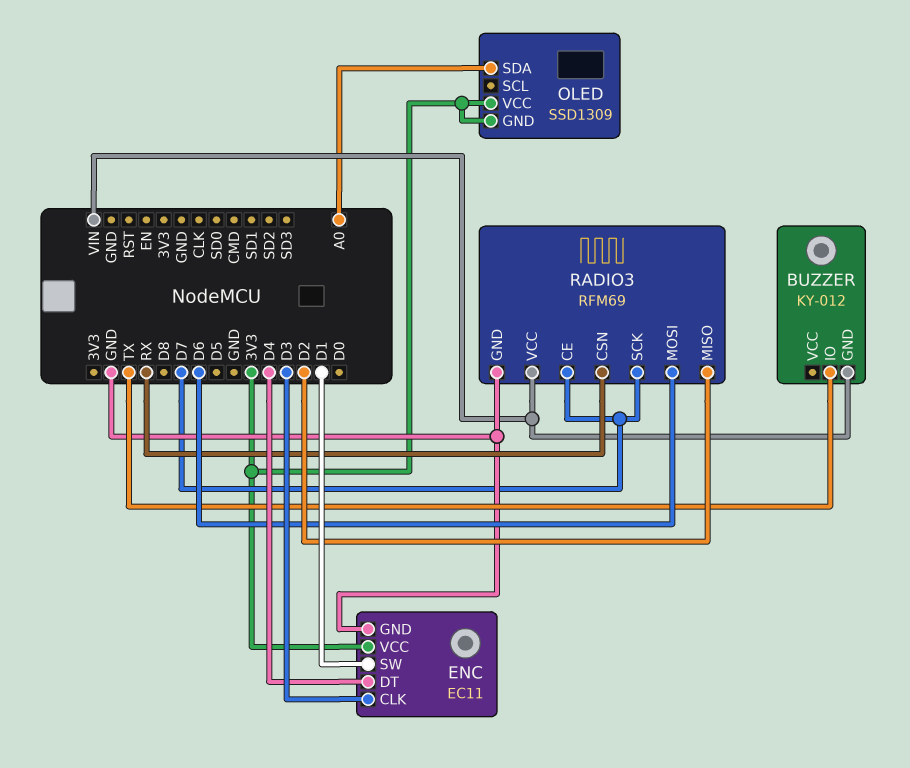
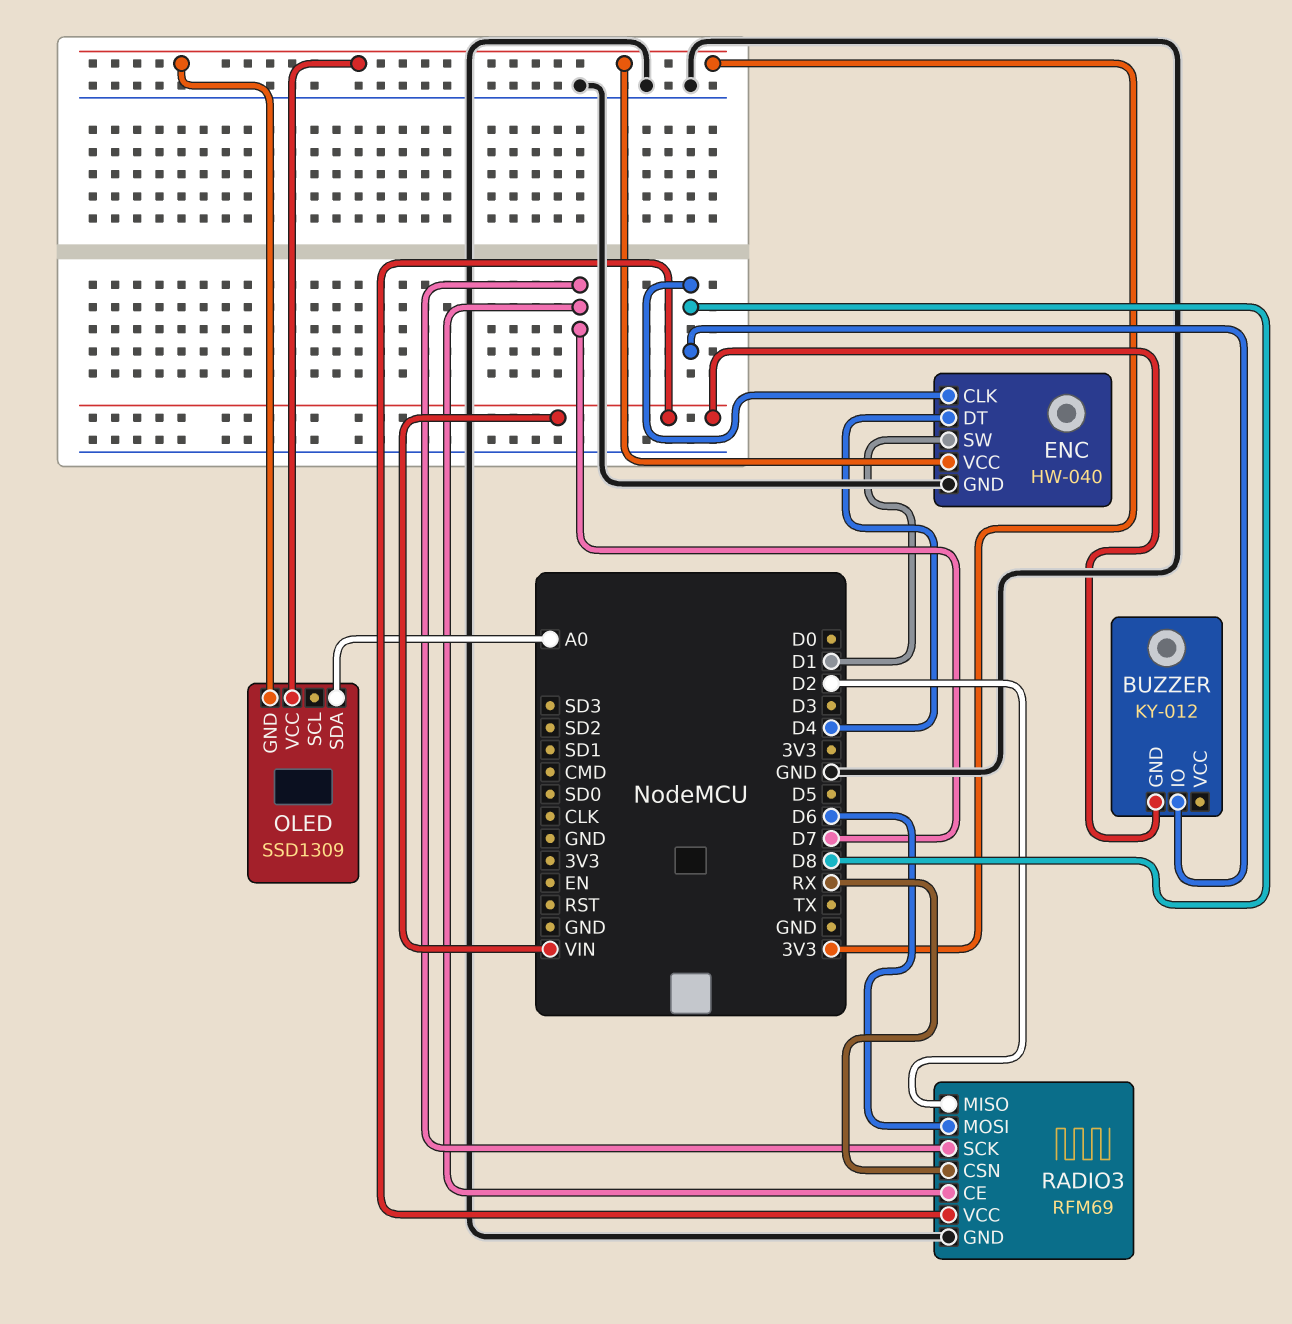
BUZZER pin IO: TX -> D8
ENC: EC11 -> HW-040
ENC pin CLK: D3 -> D8

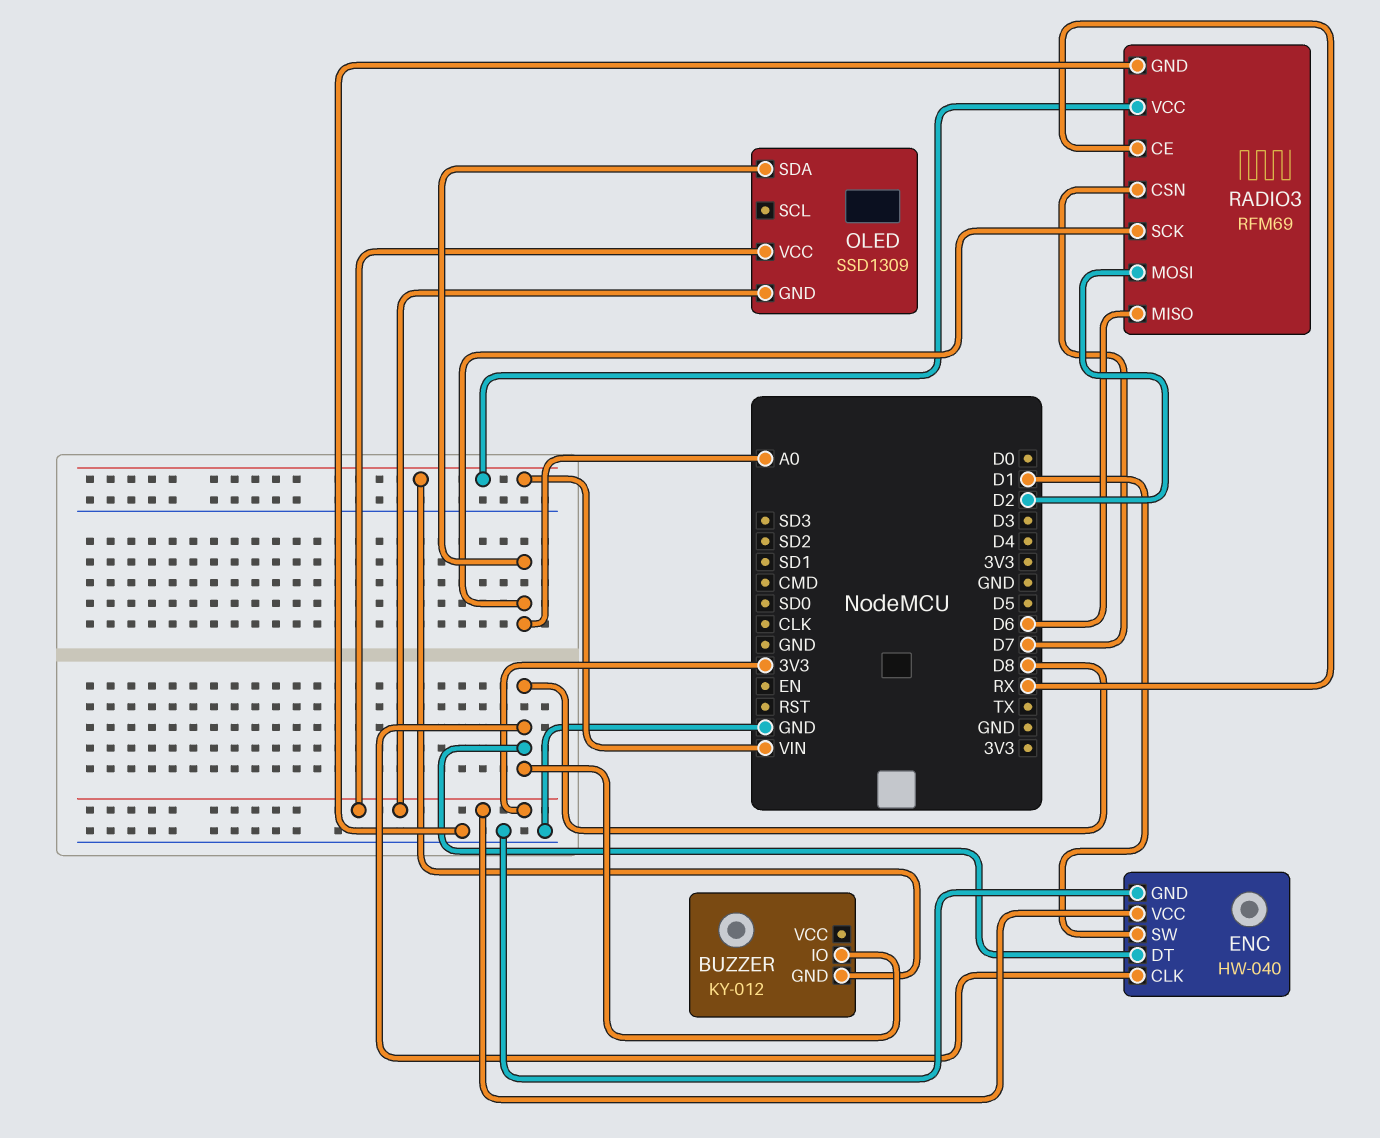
ENC pin DT: D4 -> D8
RADIO3 pin CE: D7 -> RX
RADIO3 pin CSN: RX -> D7
RADIO3 pin MISO: D2 -> D6
RADIO3 pin MOSI: D6 -> D2
RADIO3 pin SCK: D7 -> A0

